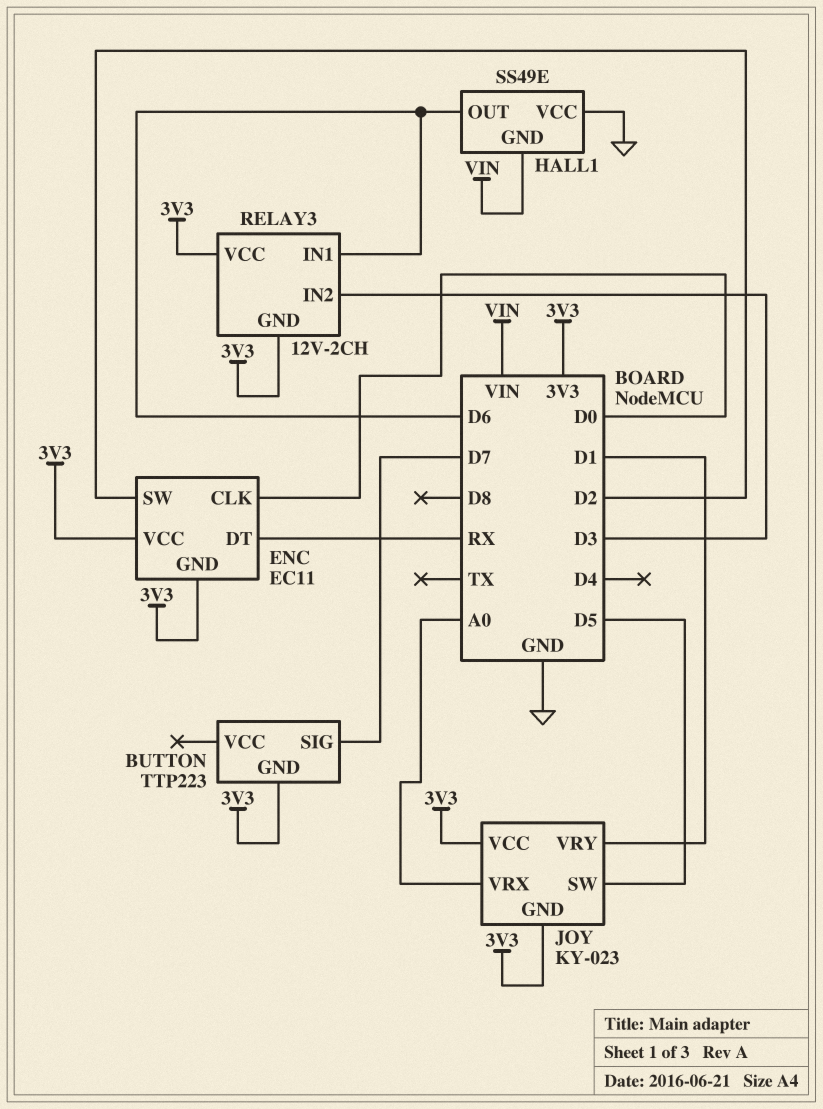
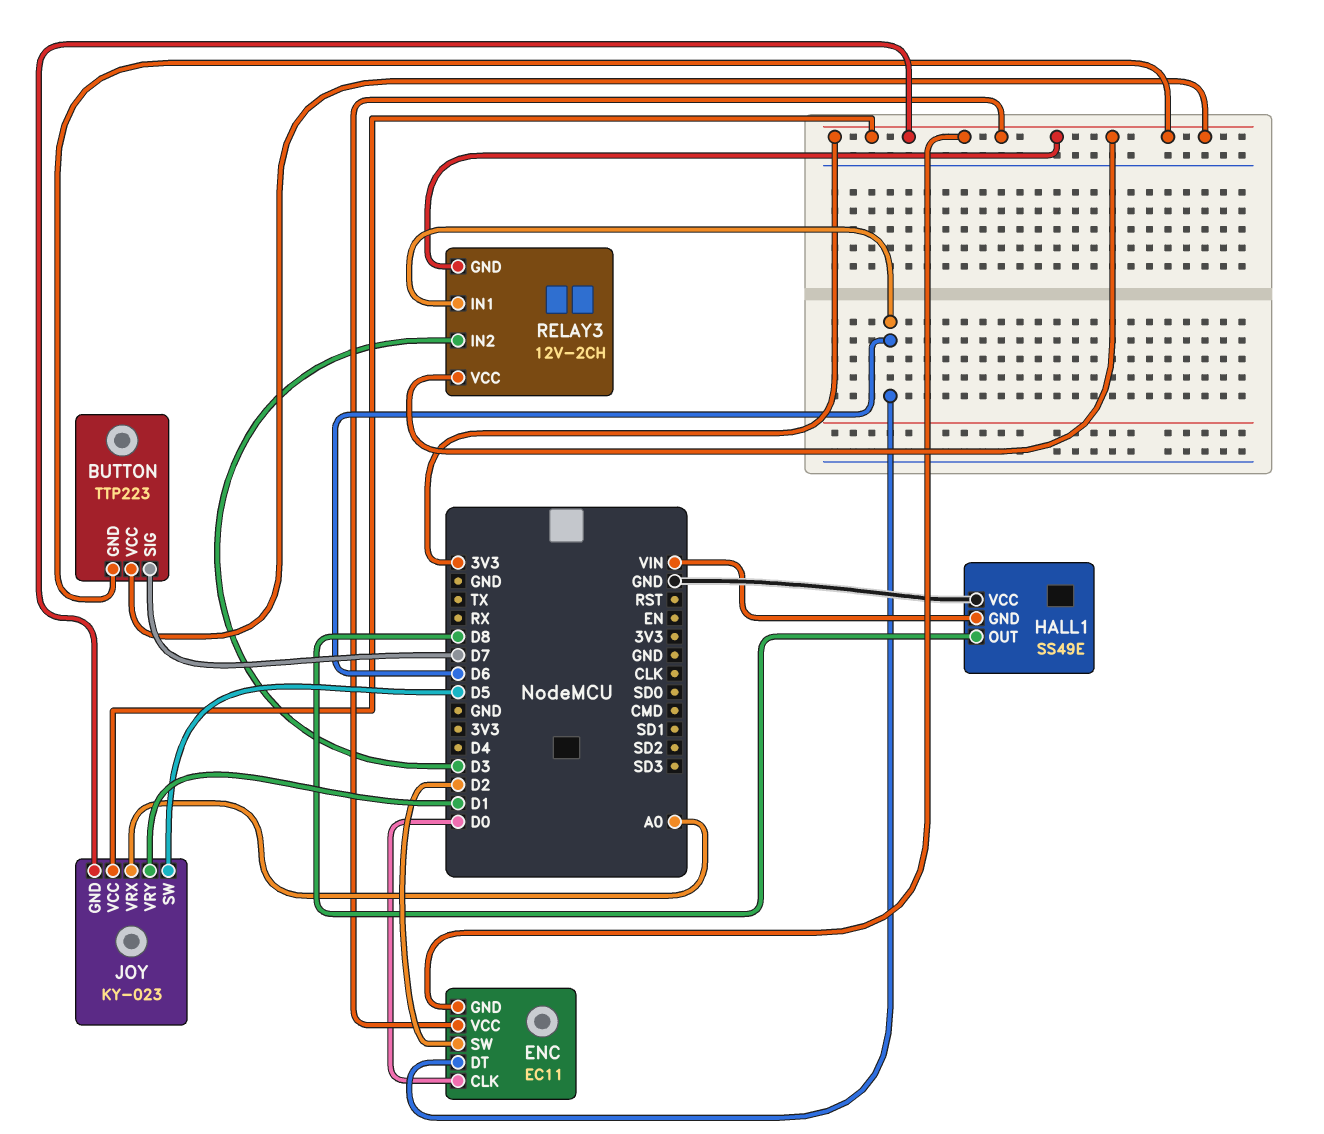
BUTTON pin VCC: none -> 3V3
ENC pin DT: RX -> D6
HALL1 pin OUT: D6 -> D8

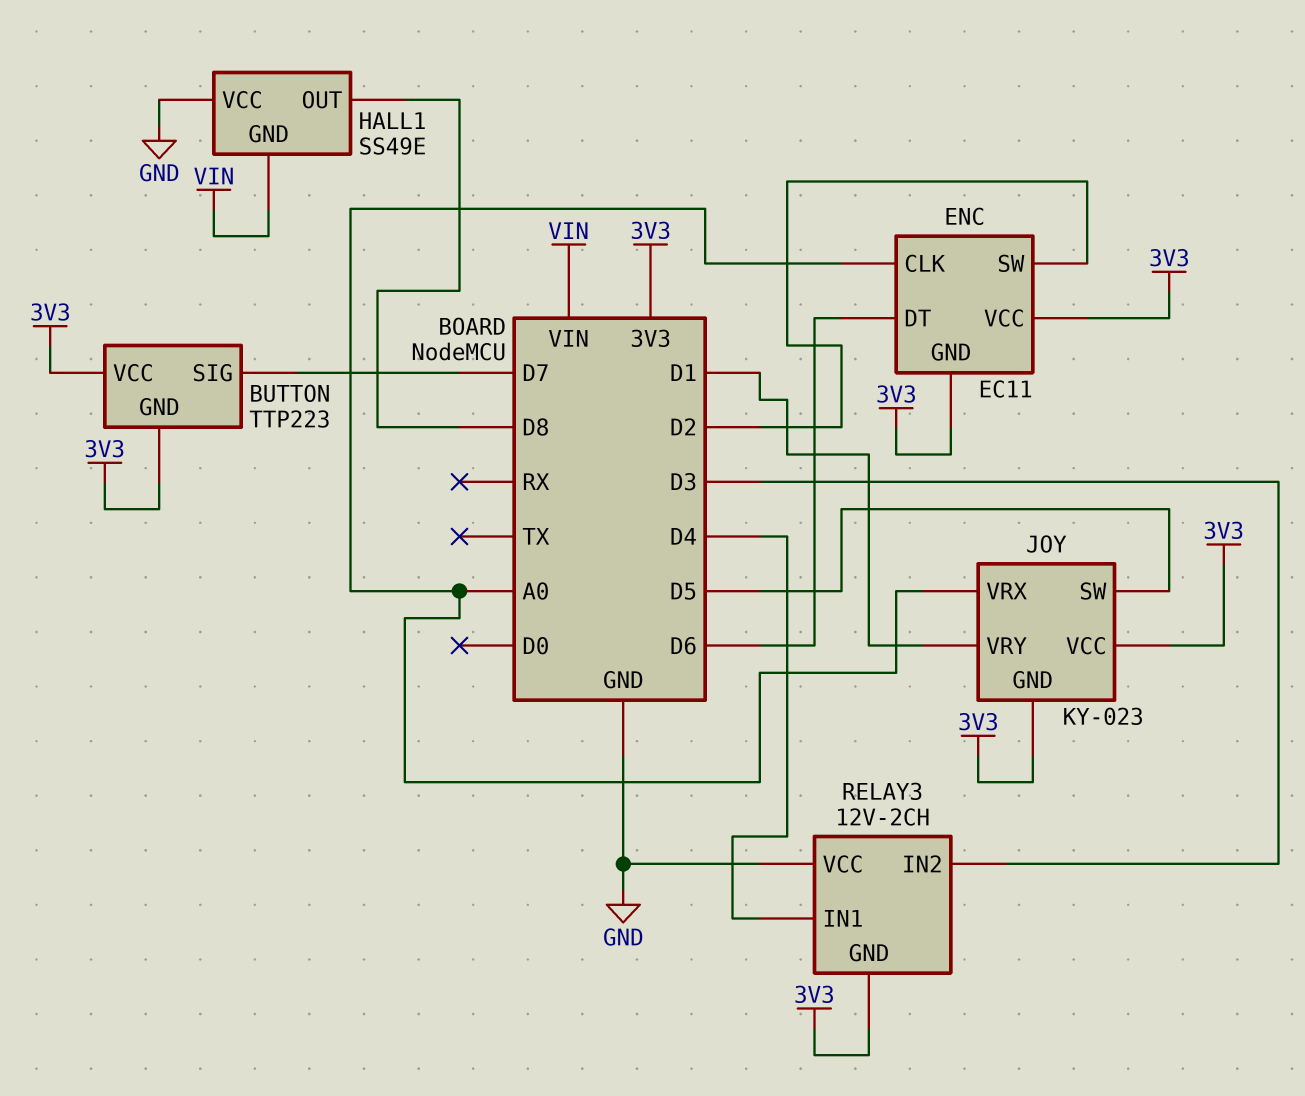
ENC pin CLK: D0 -> A0
RELAY3 pin IN1: D6 -> D4
RELAY3 pin VCC: 3V3 -> GND

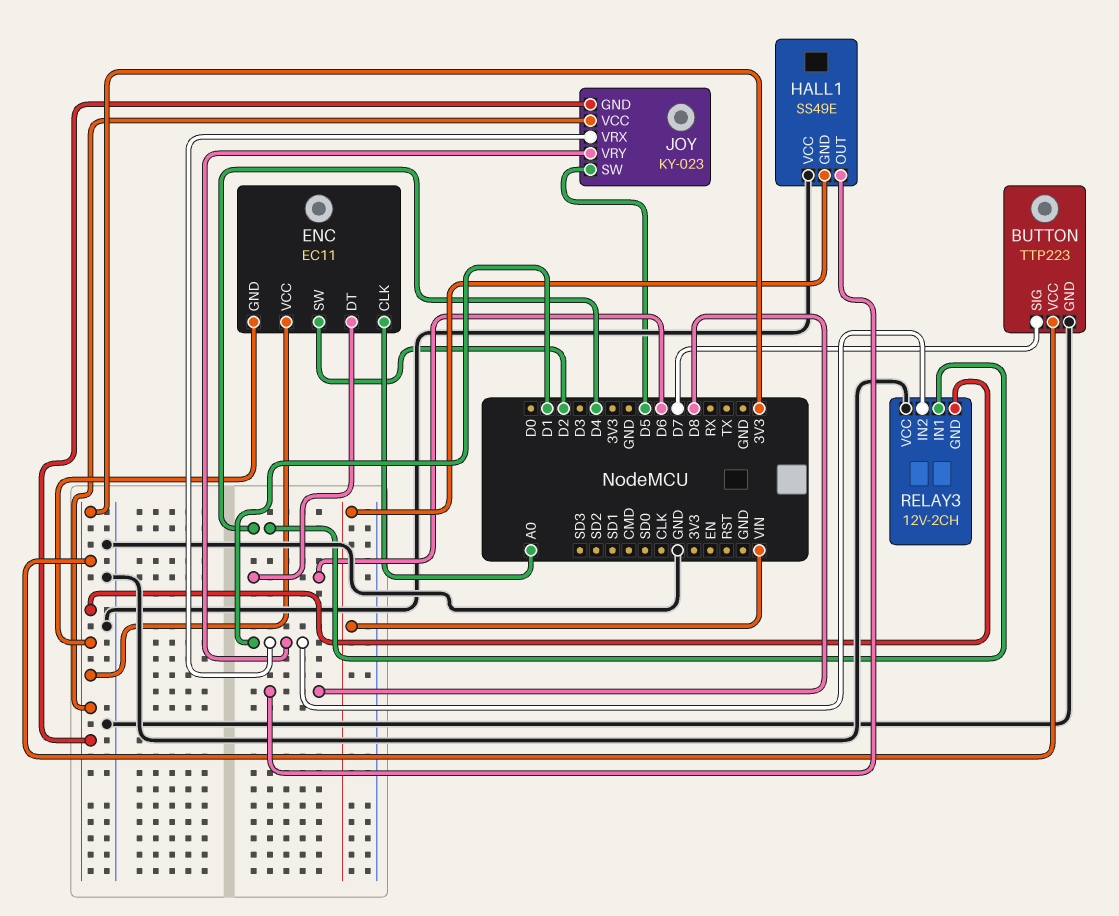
BUTTON pin GND: 3V3 -> GND
JOY pin VRX: A0 -> D1
RELAY3 pin IN2: D3 -> D1

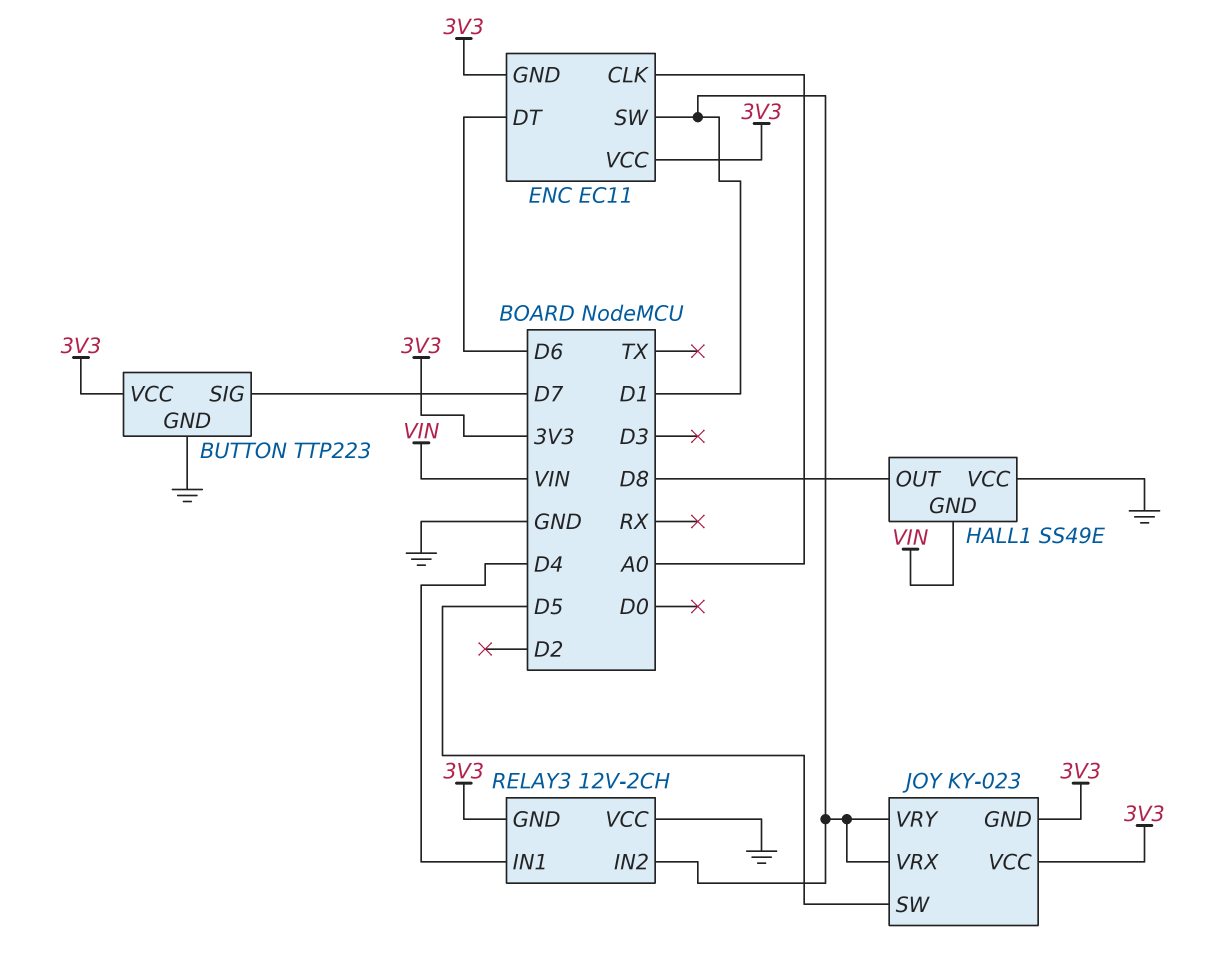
ENC pin SW: D2 -> D1

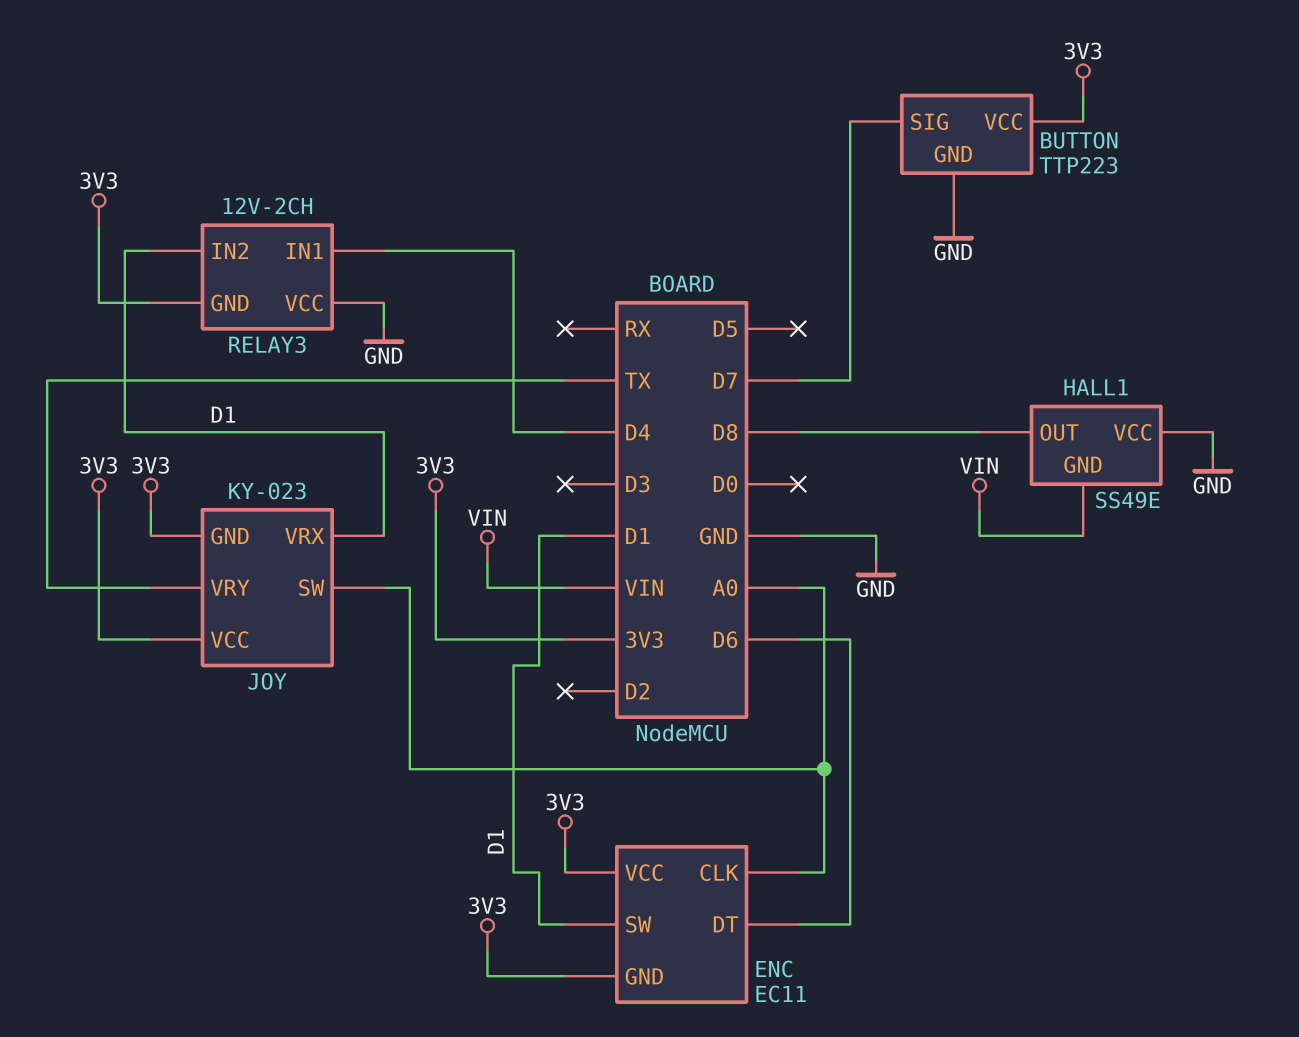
JOY pin SW: D5 -> A0
JOY pin VRY: D1 -> TX

